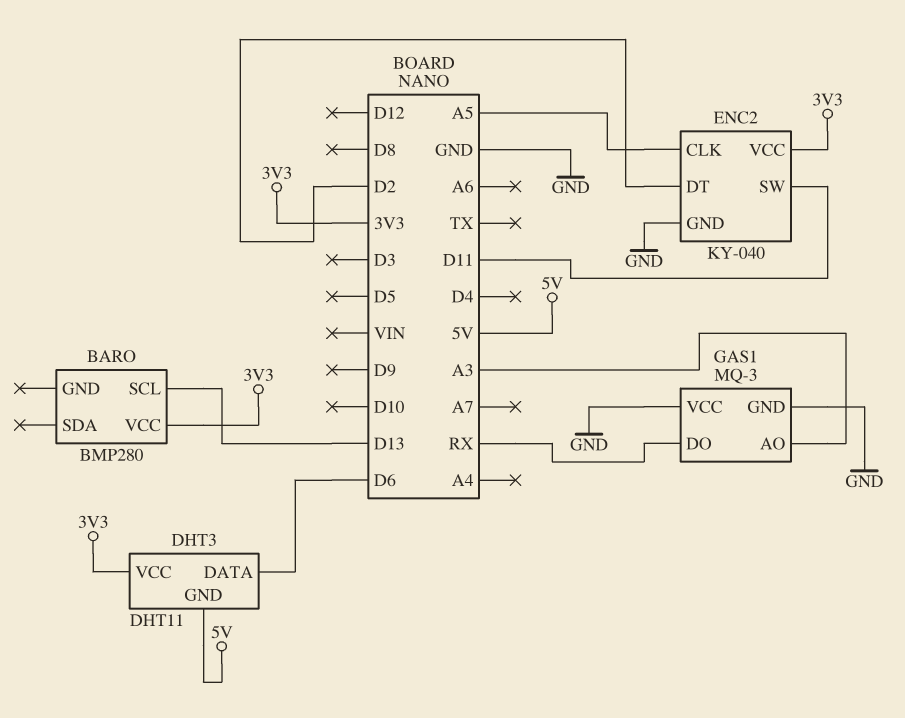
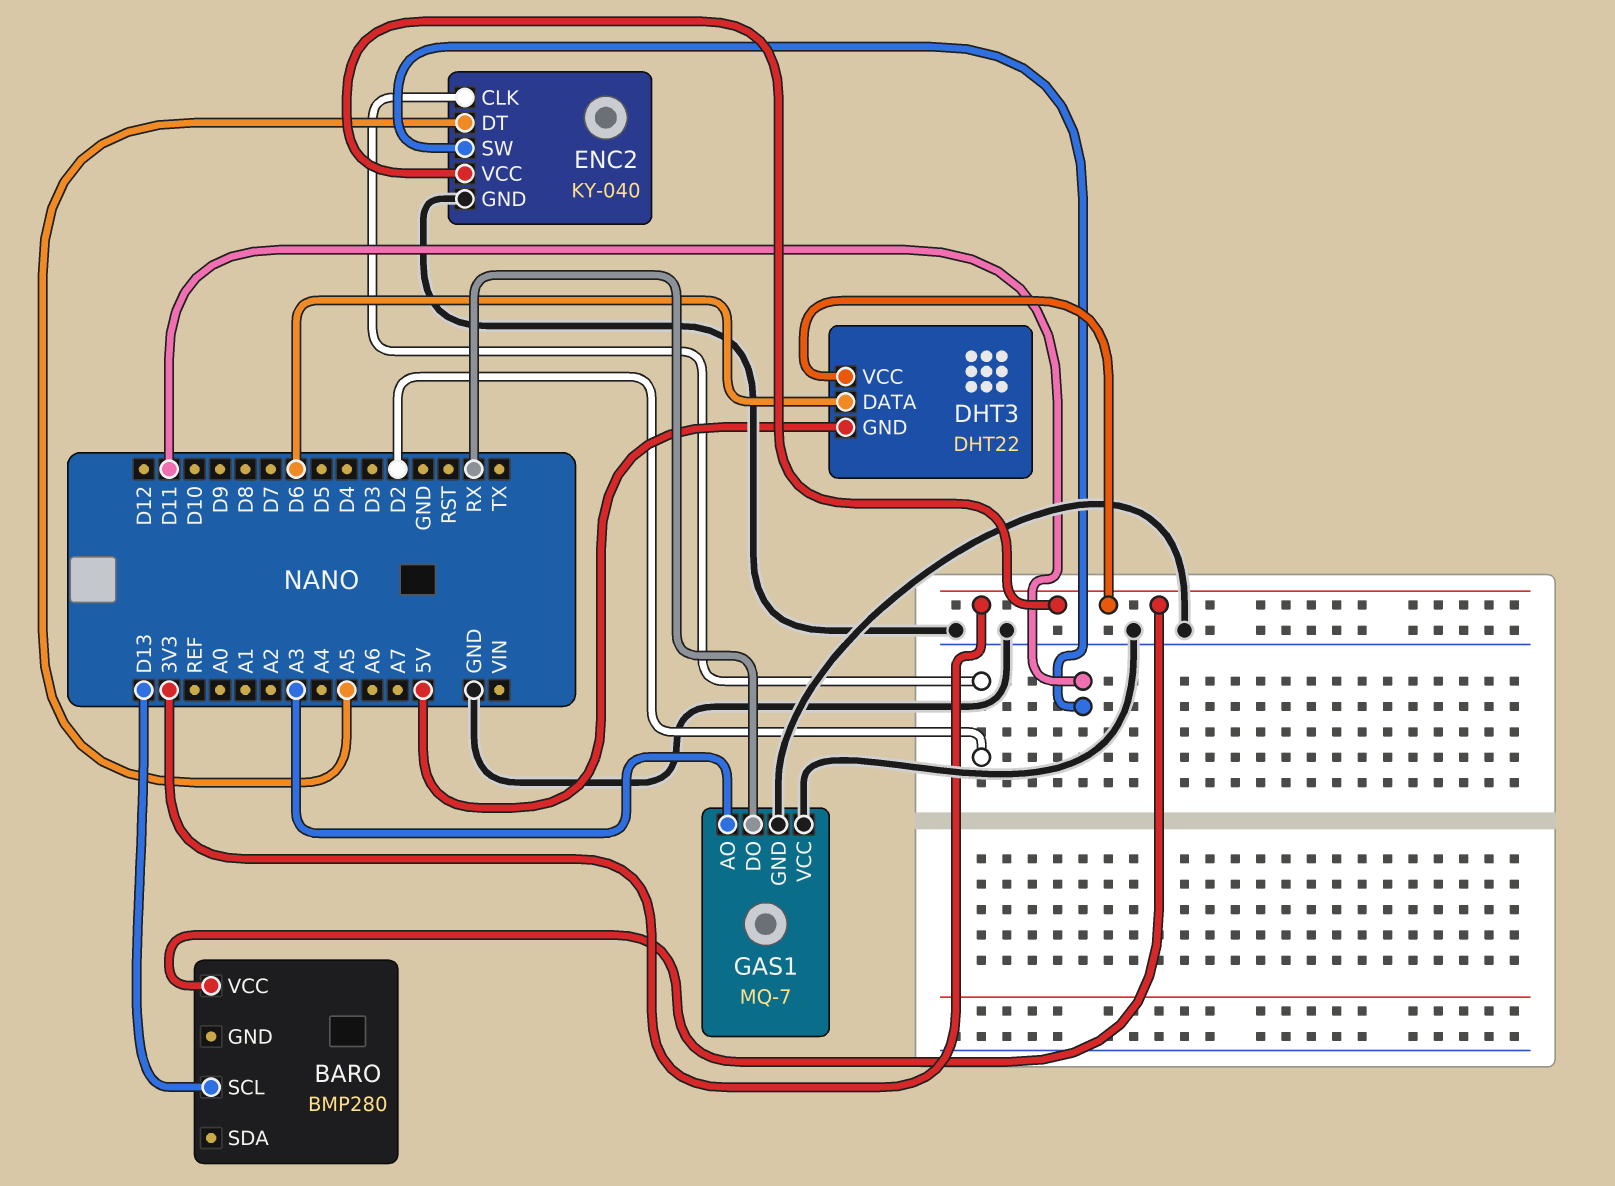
DHT3: DHT11 -> DHT22
ENC2 pin CLK: A5 -> D2
ENC2 pin DT: D2 -> A5
GAS1: MQ-3 -> MQ-7

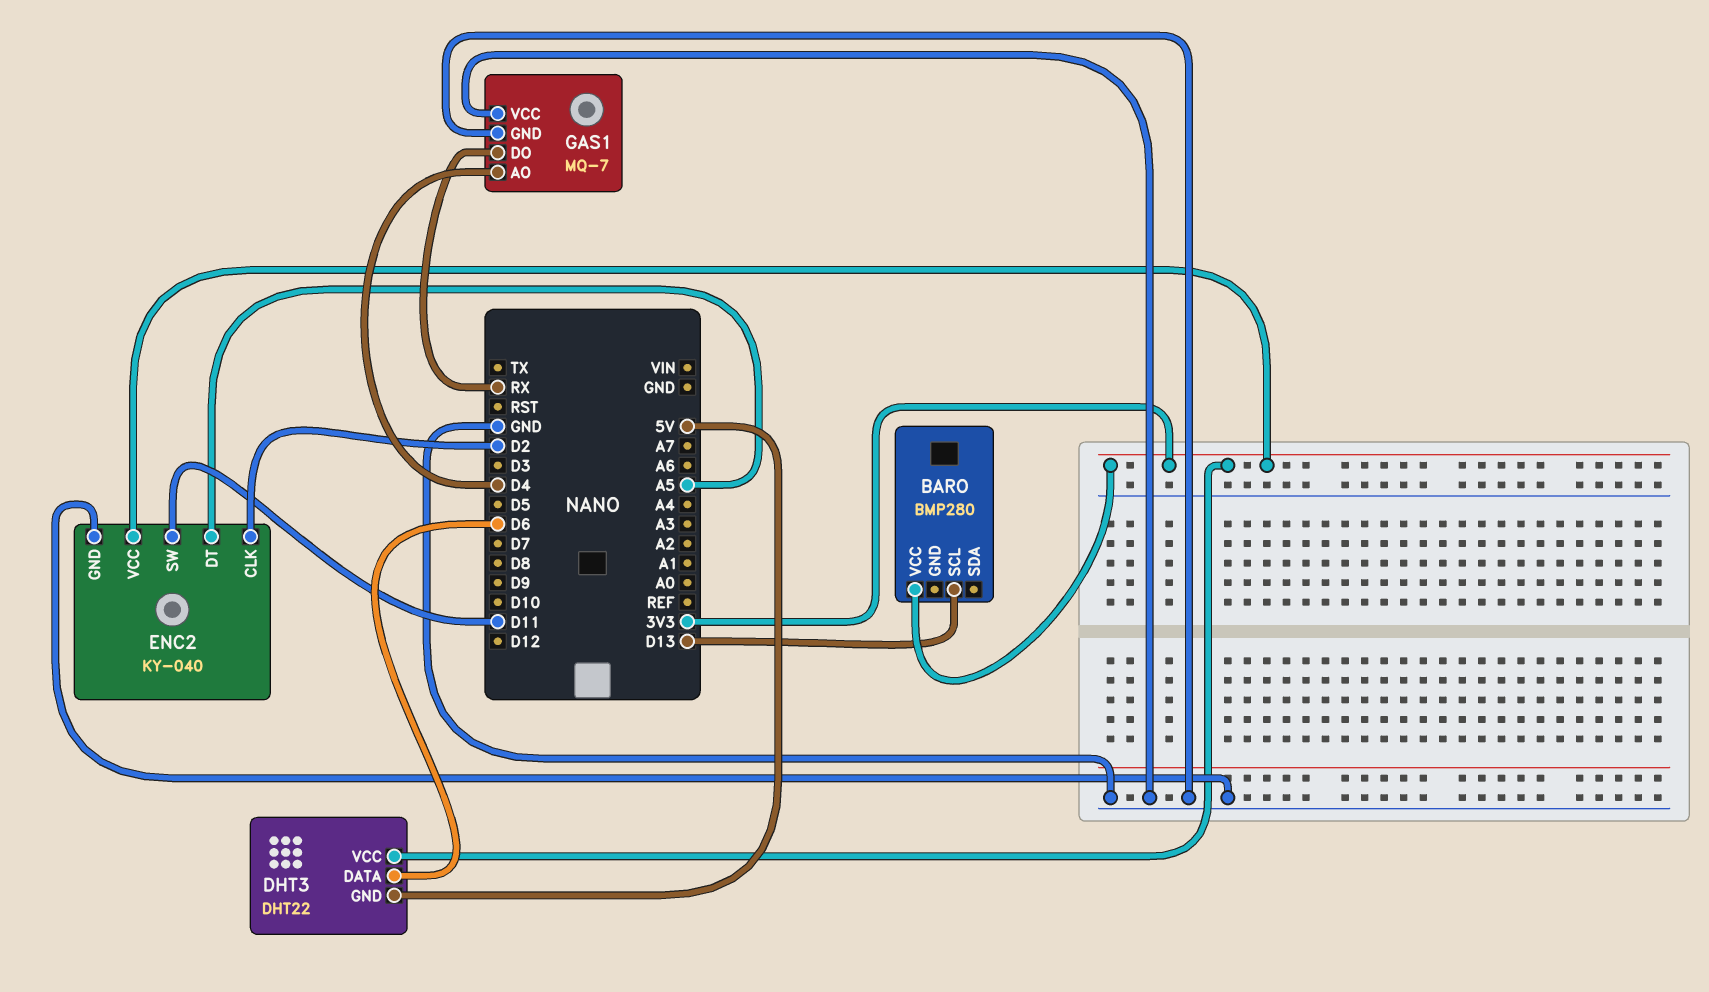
GAS1 pin AO: A3 -> D4

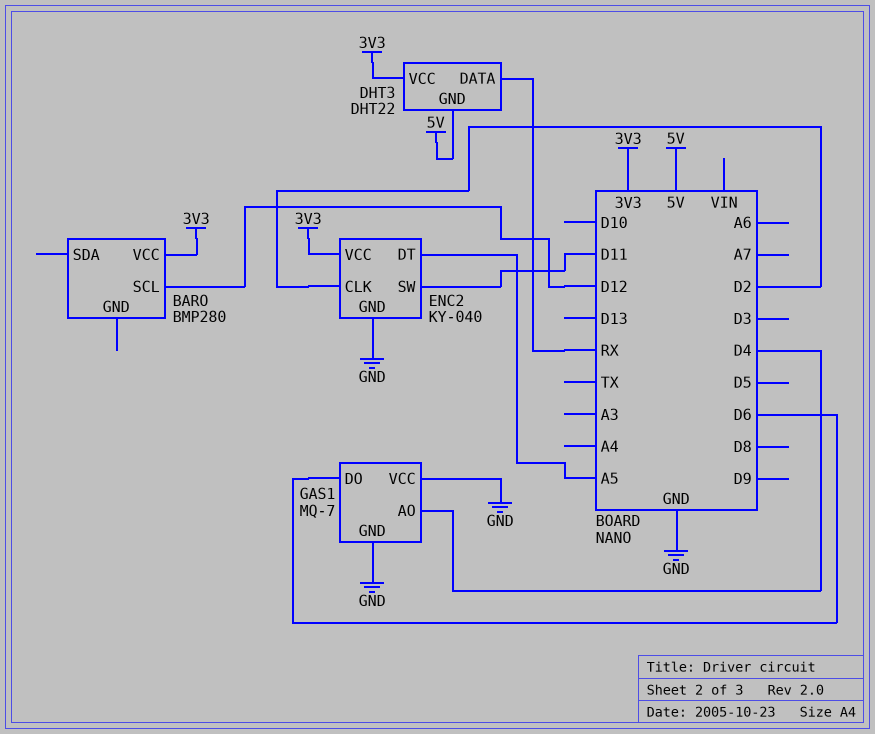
BARO pin SCL: D13 -> D12
DHT3 pin DATA: D6 -> RX
GAS1 pin DO: RX -> D6

